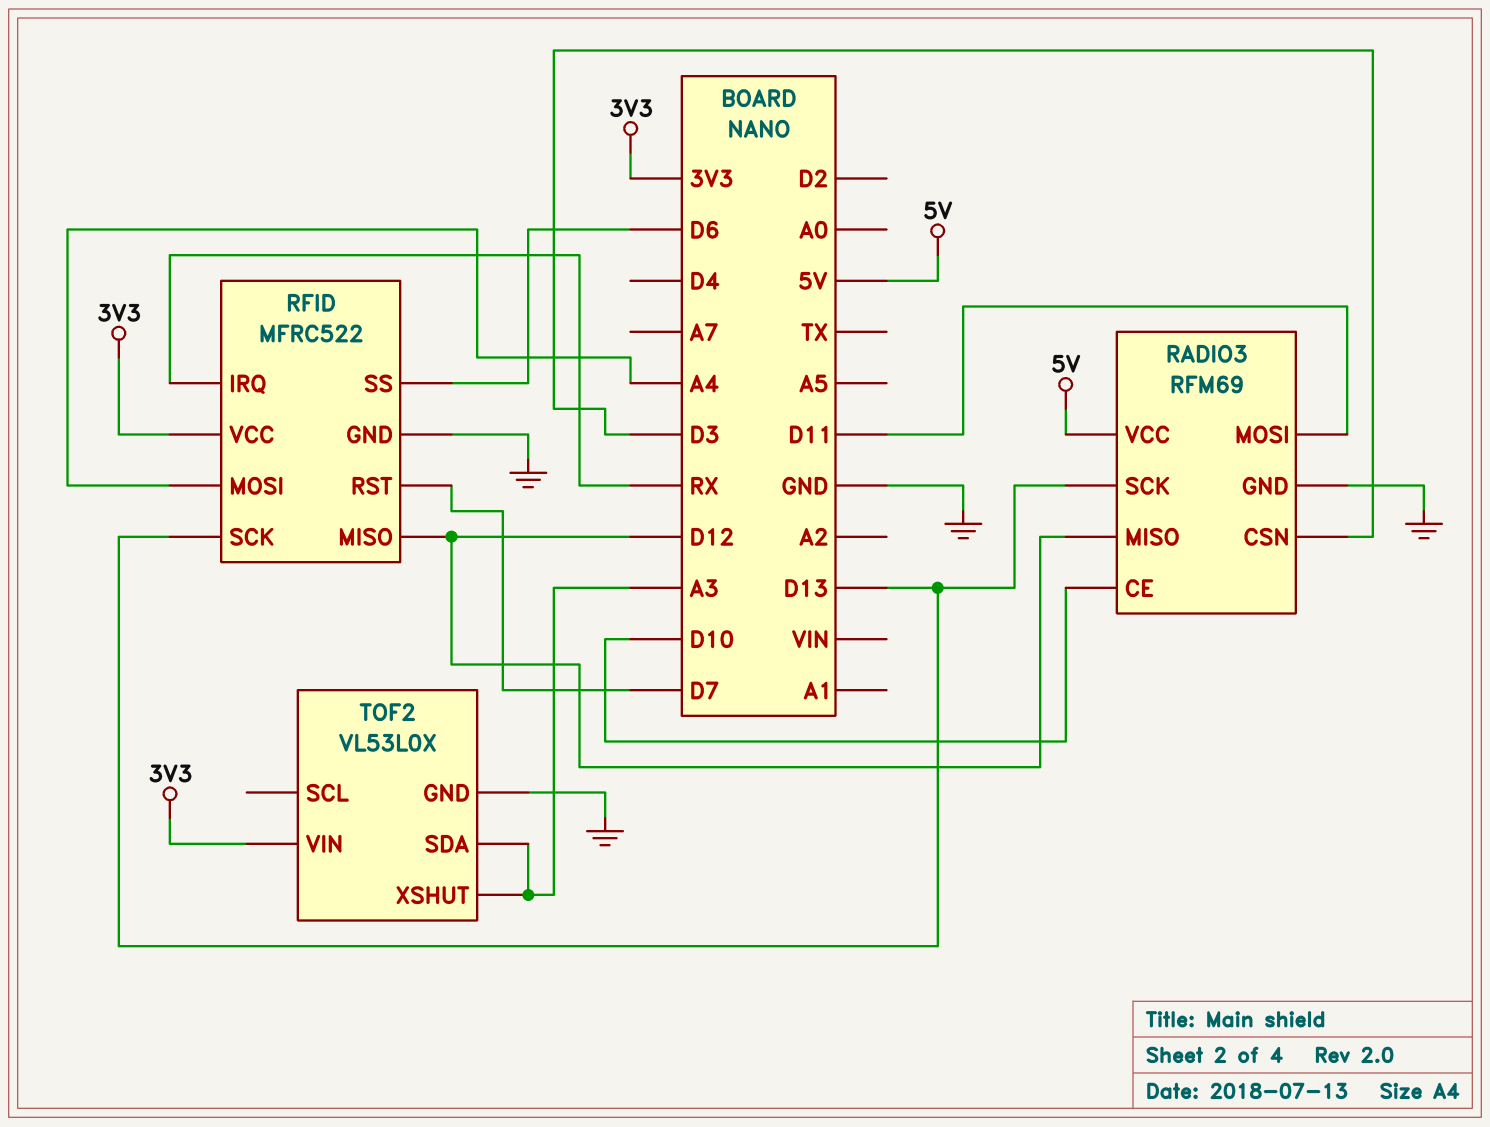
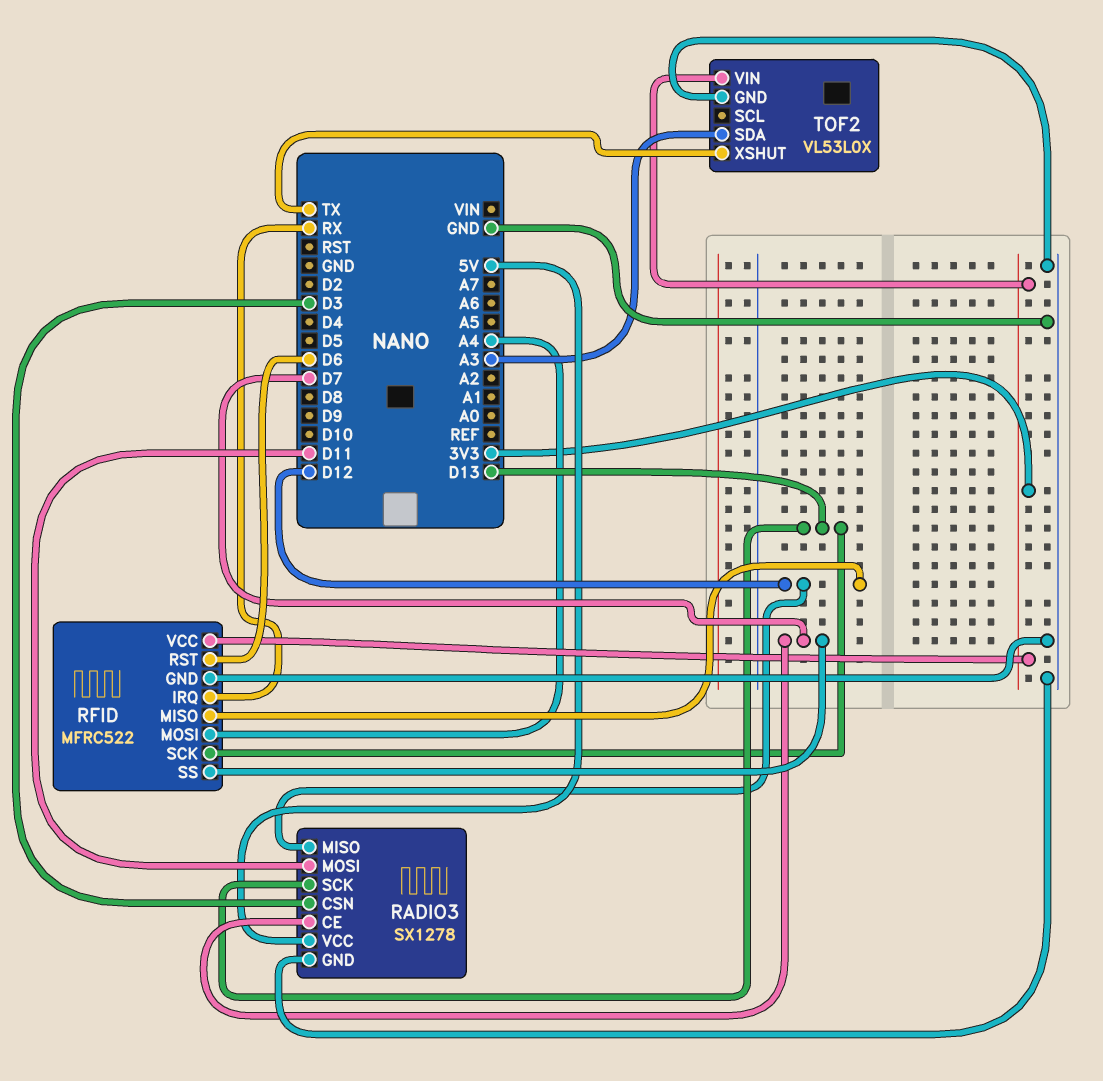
RADIO3: RFM69 -> SX1278
RADIO3 pin CE: D10 -> D7
RFID pin RST: D7 -> D6
RFID pin SS: D6 -> D7
TOF2 pin XSHUT: A3 -> TX

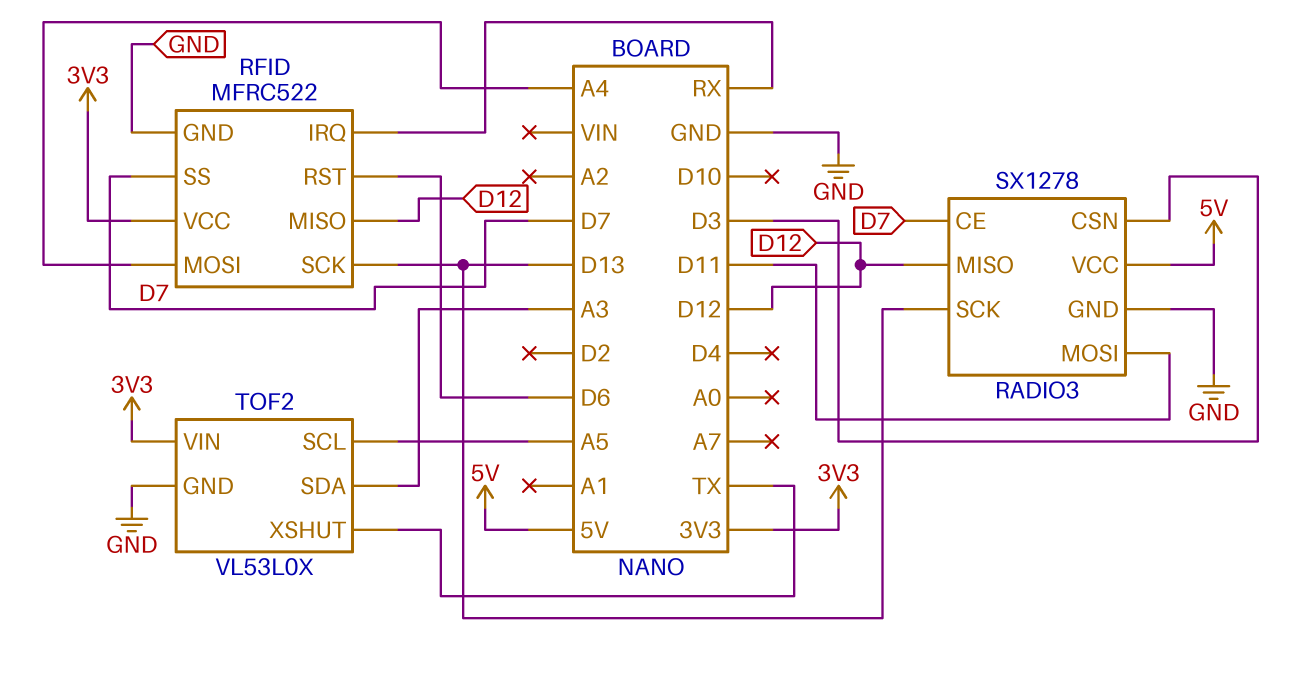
TOF2 pin SCL: none -> A5

